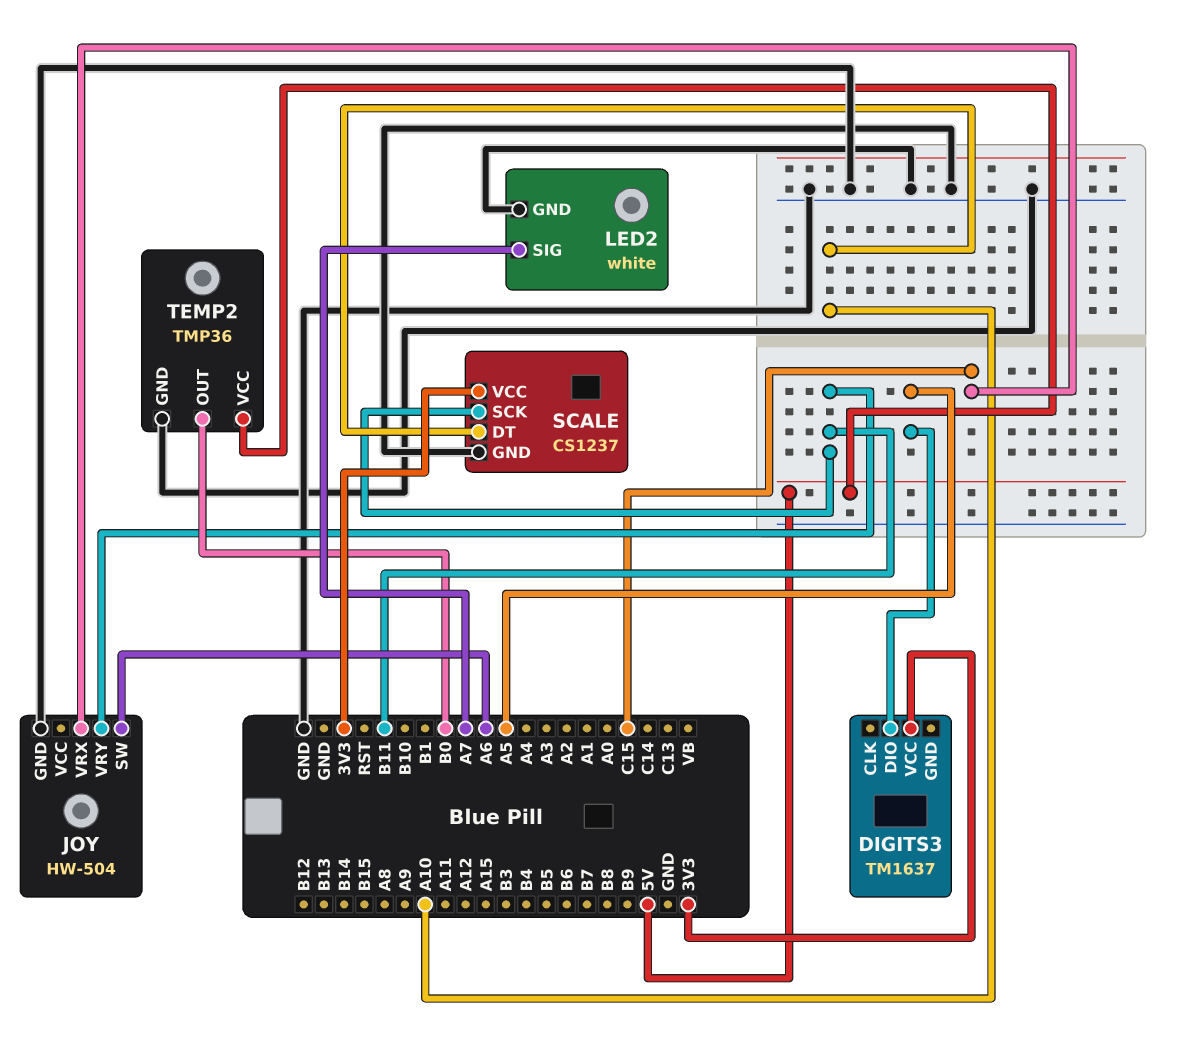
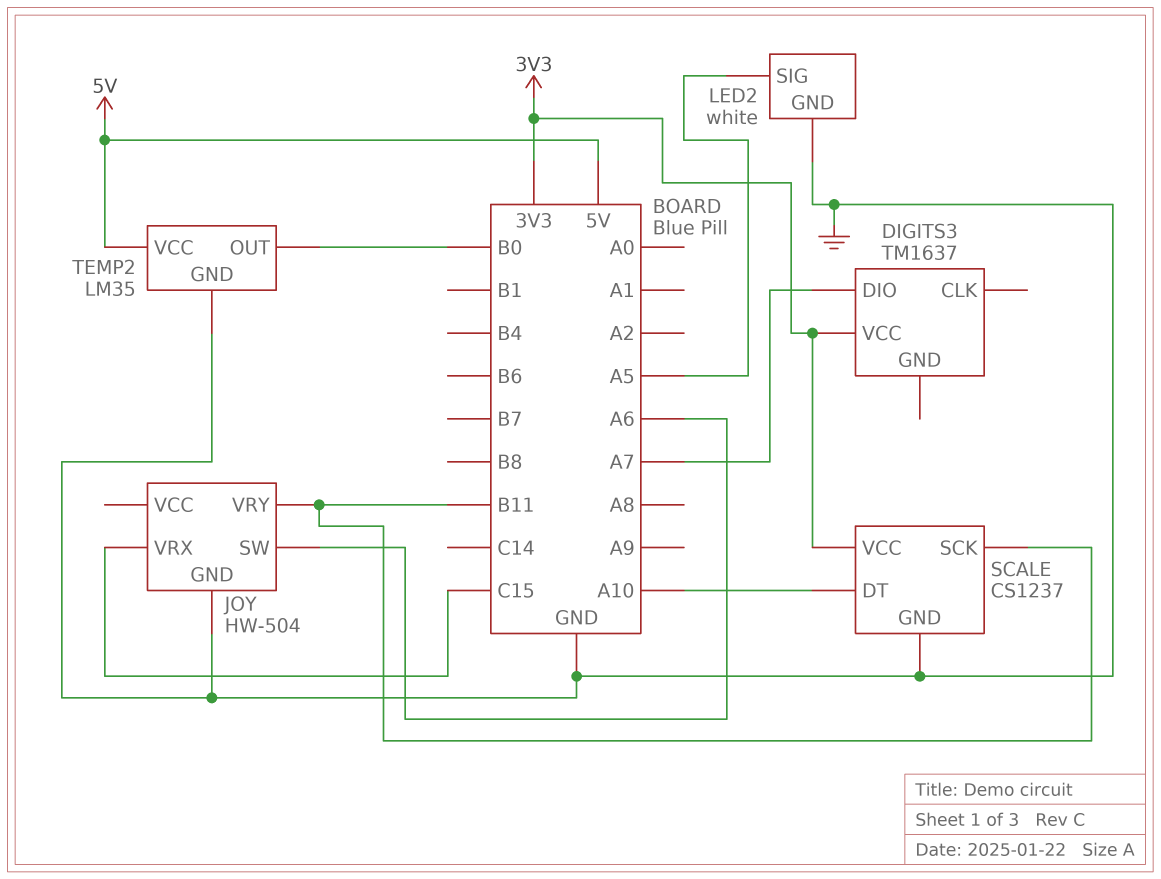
DIGITS3 pin DIO: A5 -> A7
LED2 pin SIG: A7 -> A5
TEMP2: TMP36 -> LM35

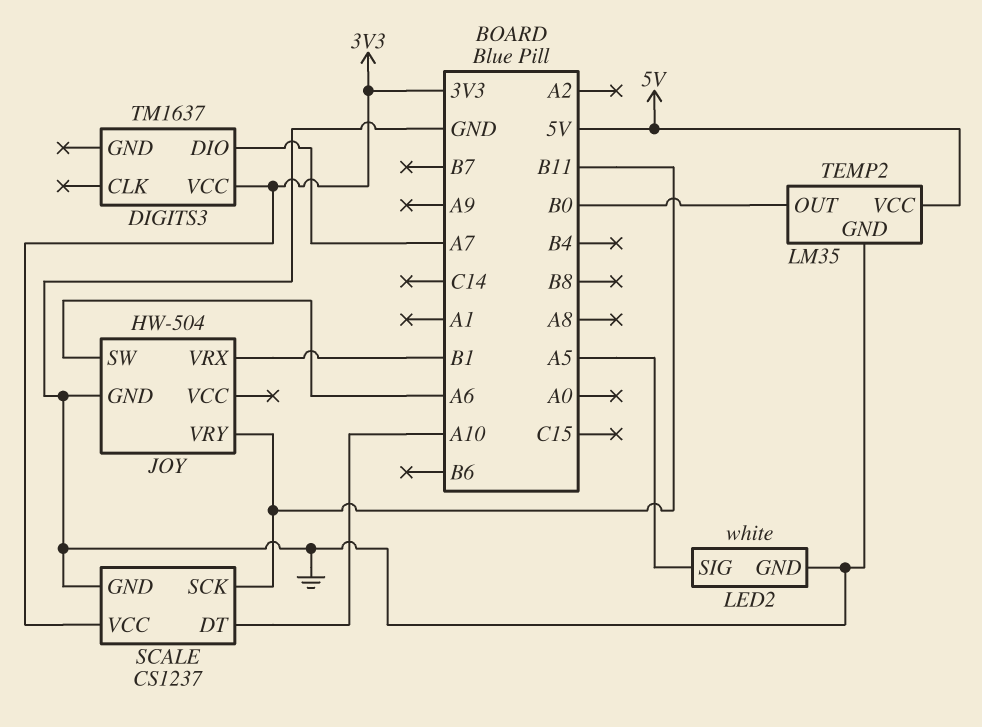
JOY pin VRX: C15 -> B1

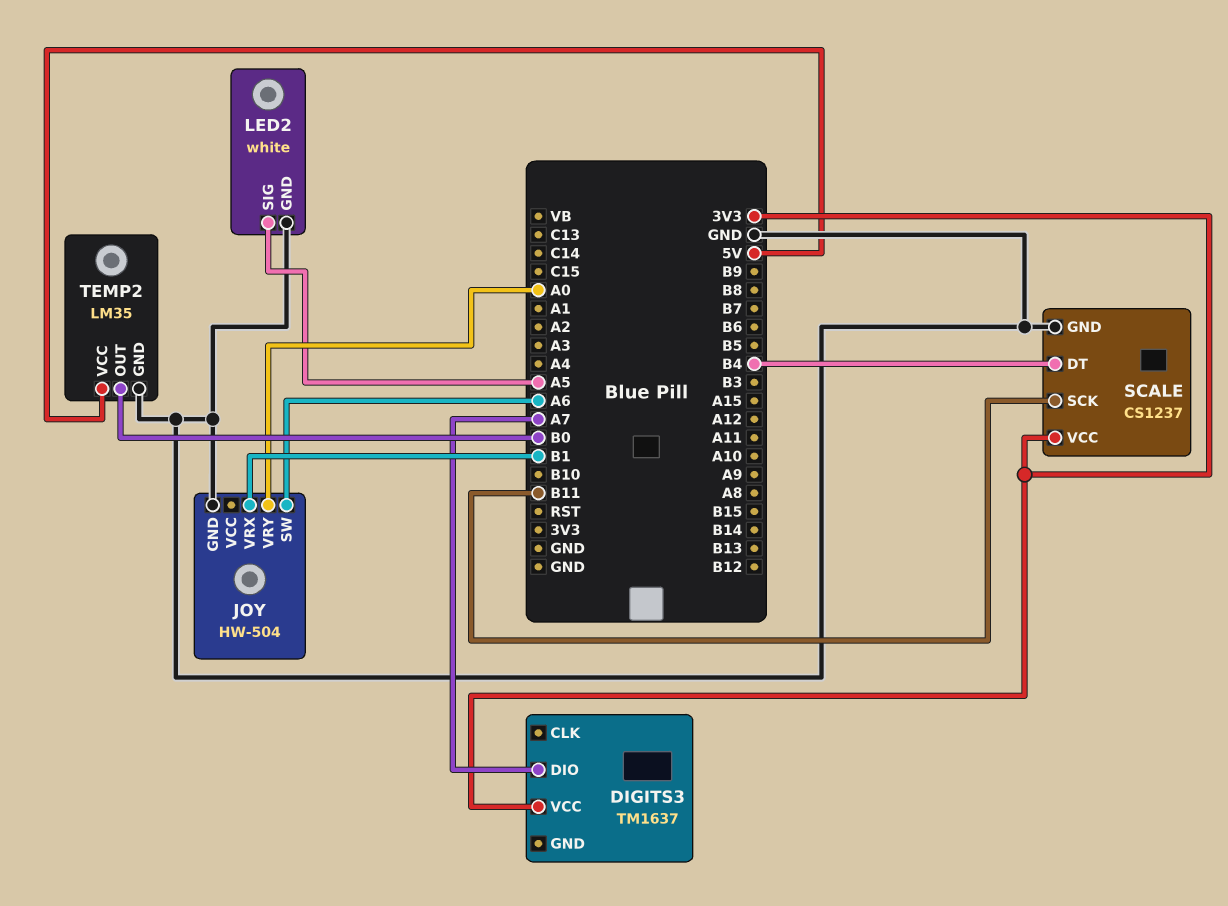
JOY pin VRY: B11 -> A0
SCALE pin DT: A10 -> B4

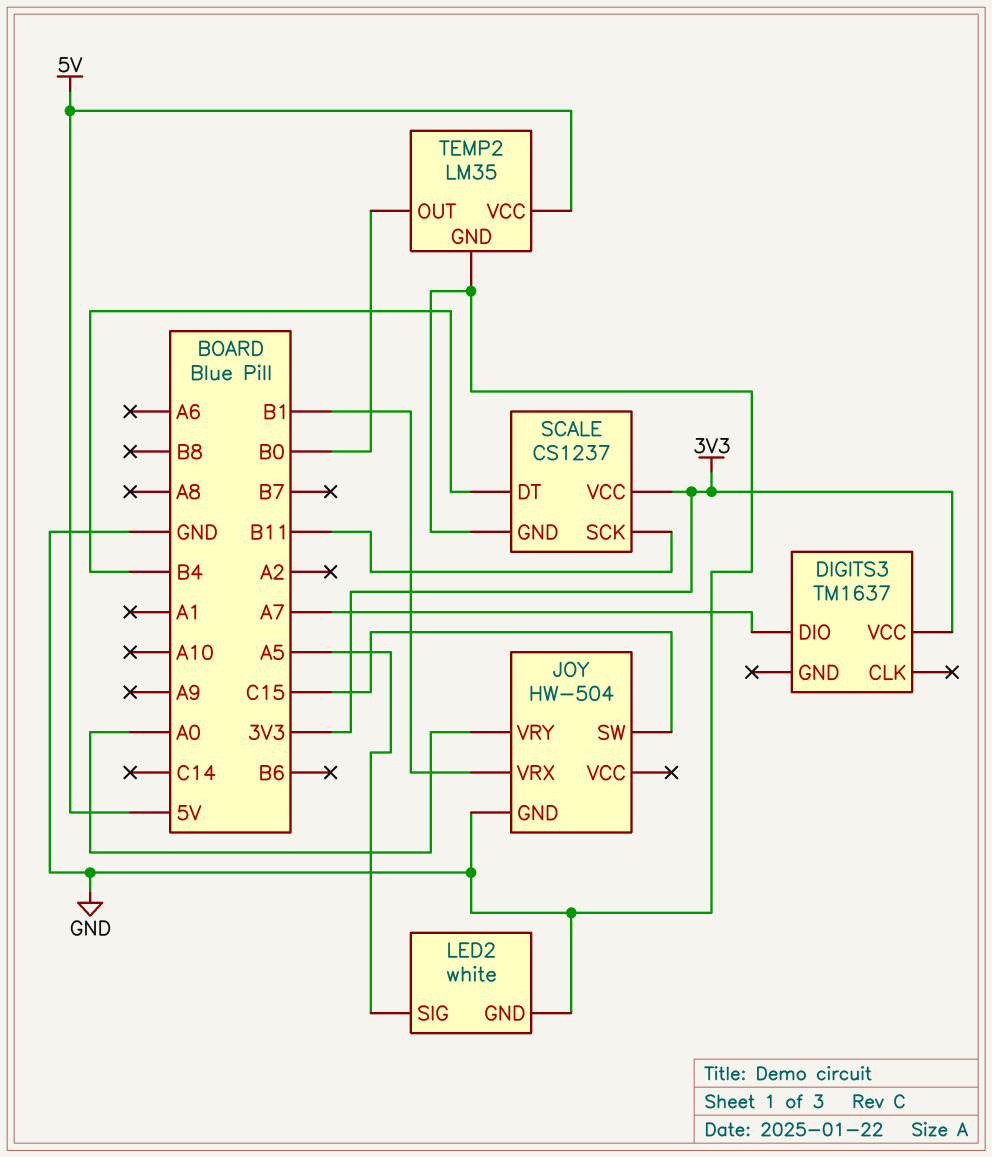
JOY pin SW: A6 -> C15

